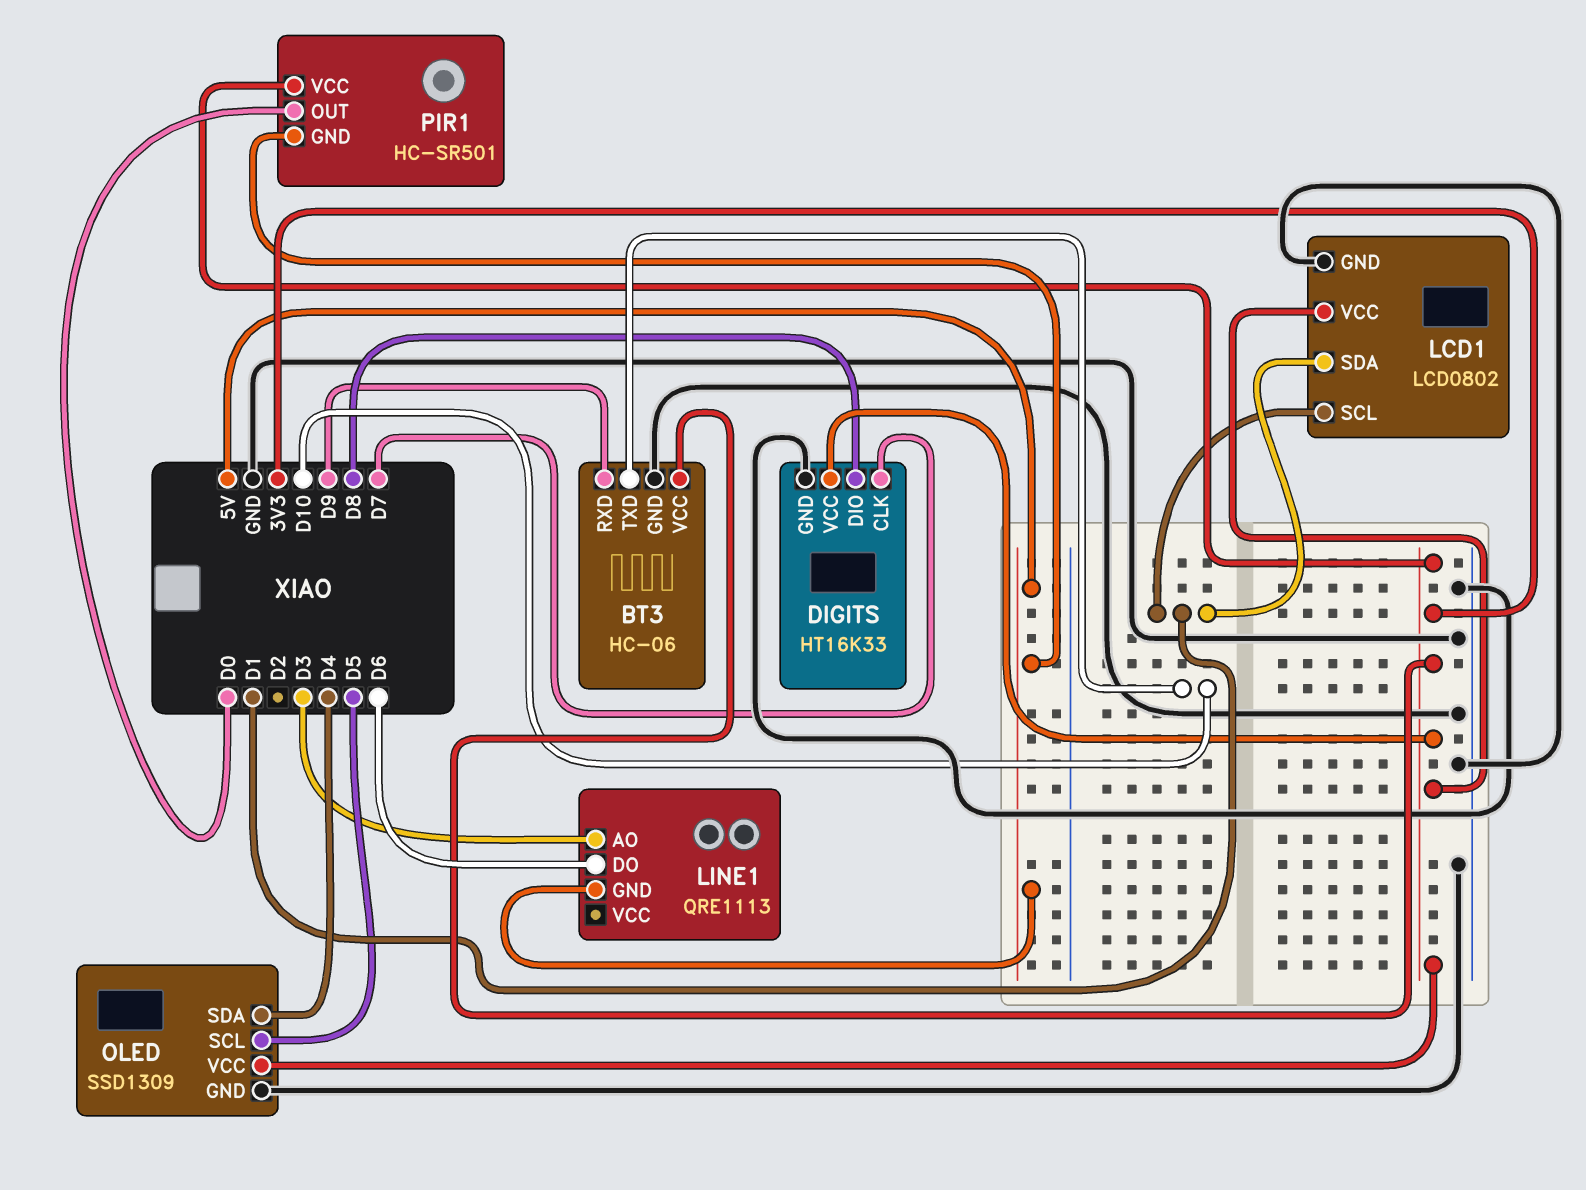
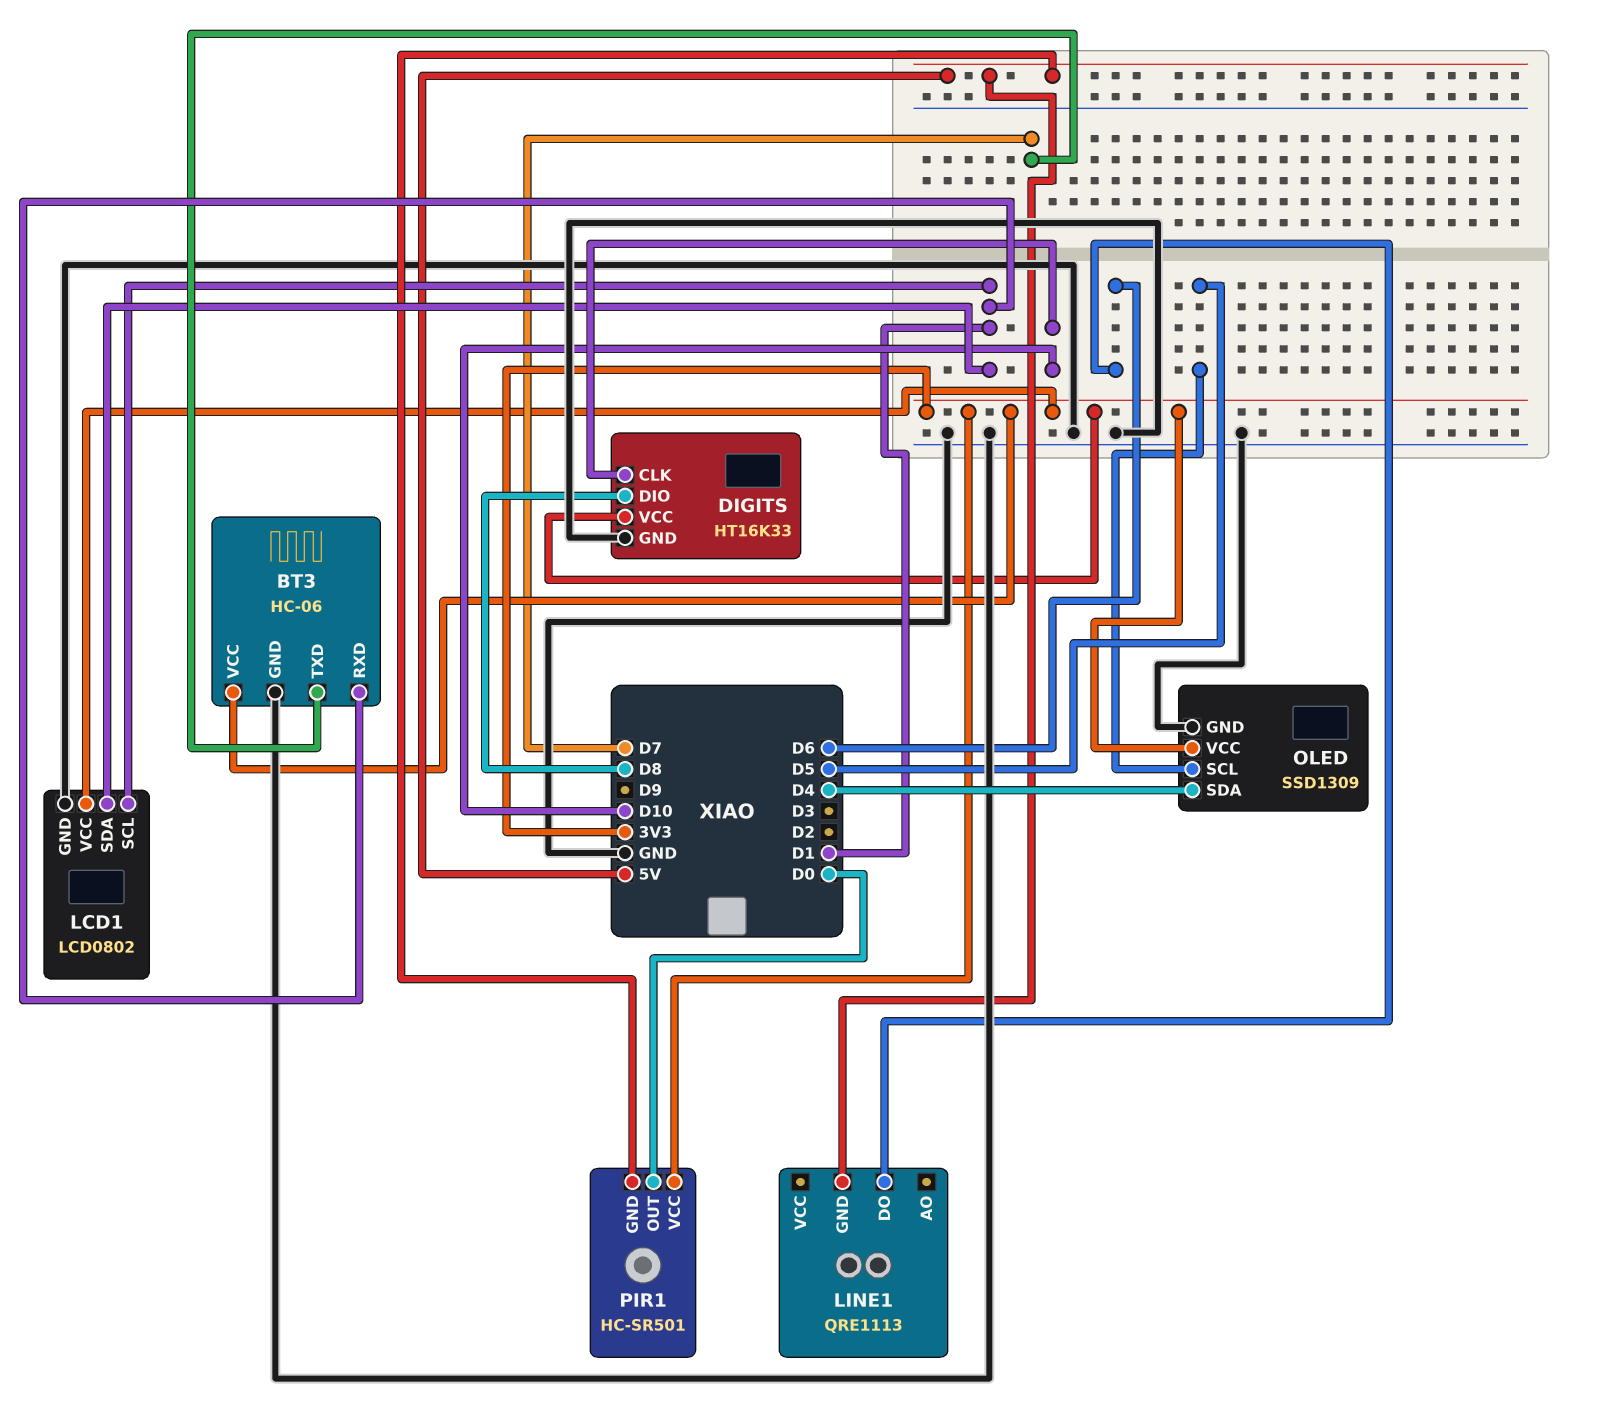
BT3 pin RXD: D9 -> D1
BT3 pin TXD: D10 -> D7
DIGITS pin CLK: D7 -> D10
LINE1 pin AO: D3 -> none

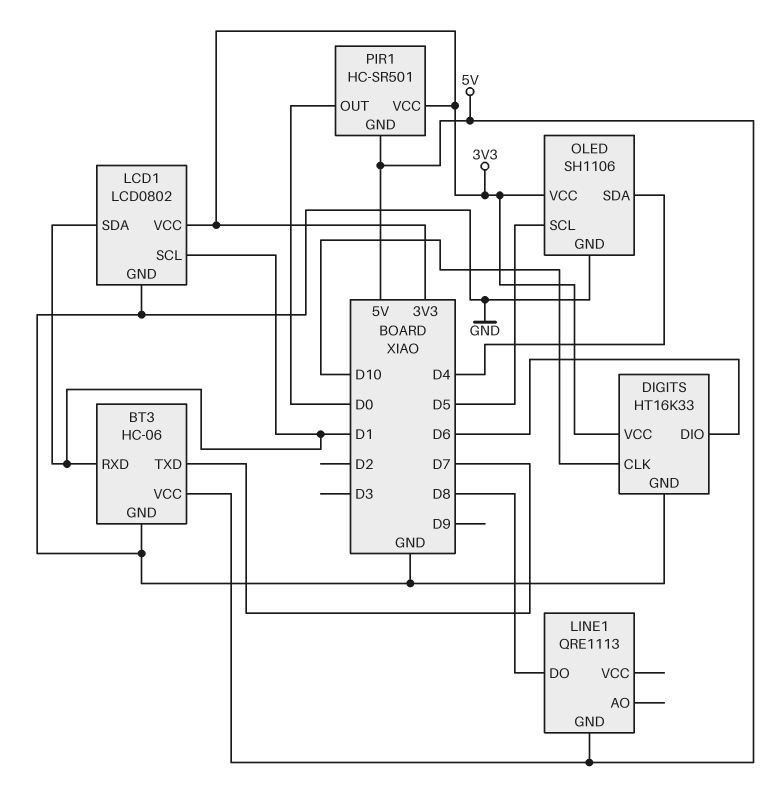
BT3 pin VCC: 3V3 -> 5V
DIGITS pin DIO: D8 -> D6
LINE1 pin DO: D6 -> D8
OLED: SSD1309 -> SH1106

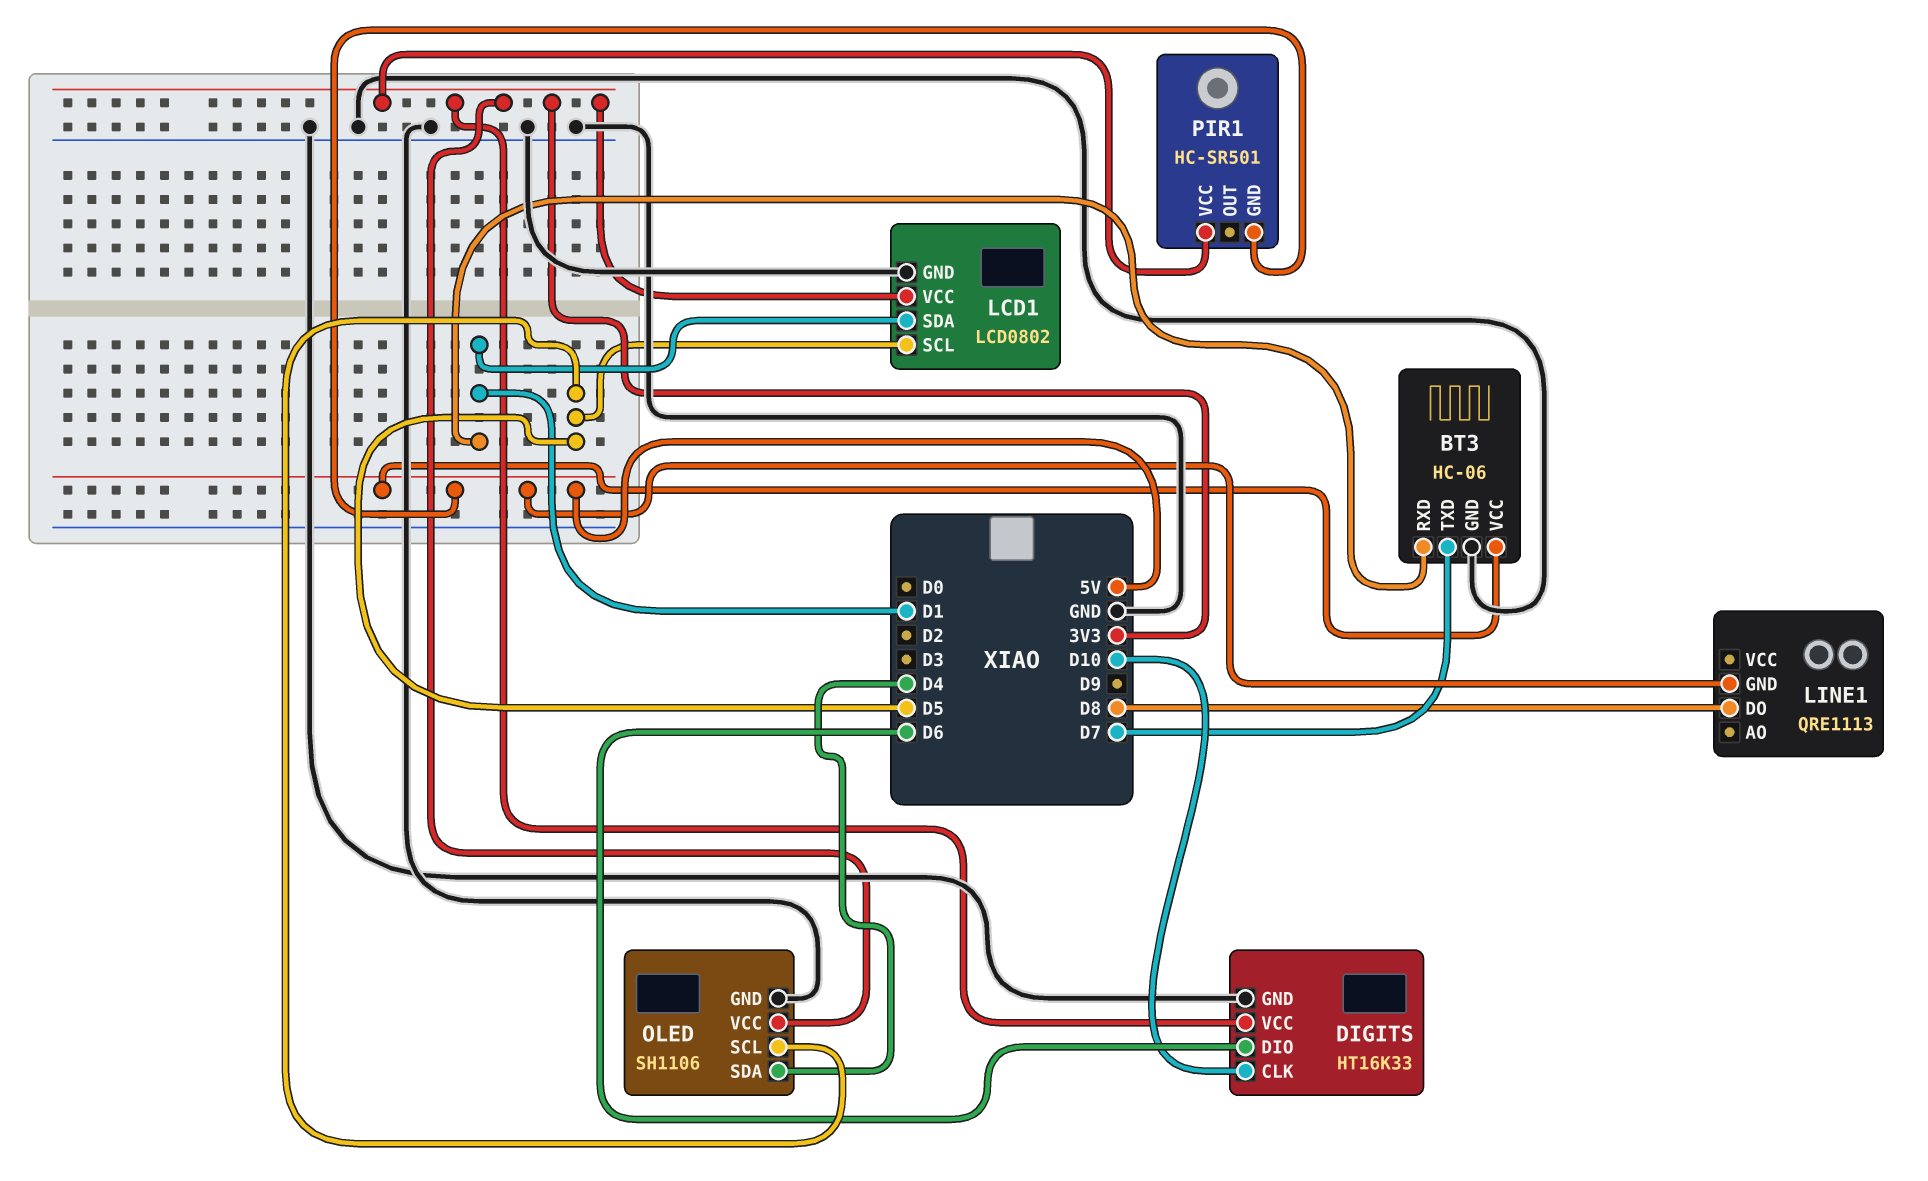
LCD1 pin SCL: D1 -> D5
PIR1 pin OUT: D0 -> none

